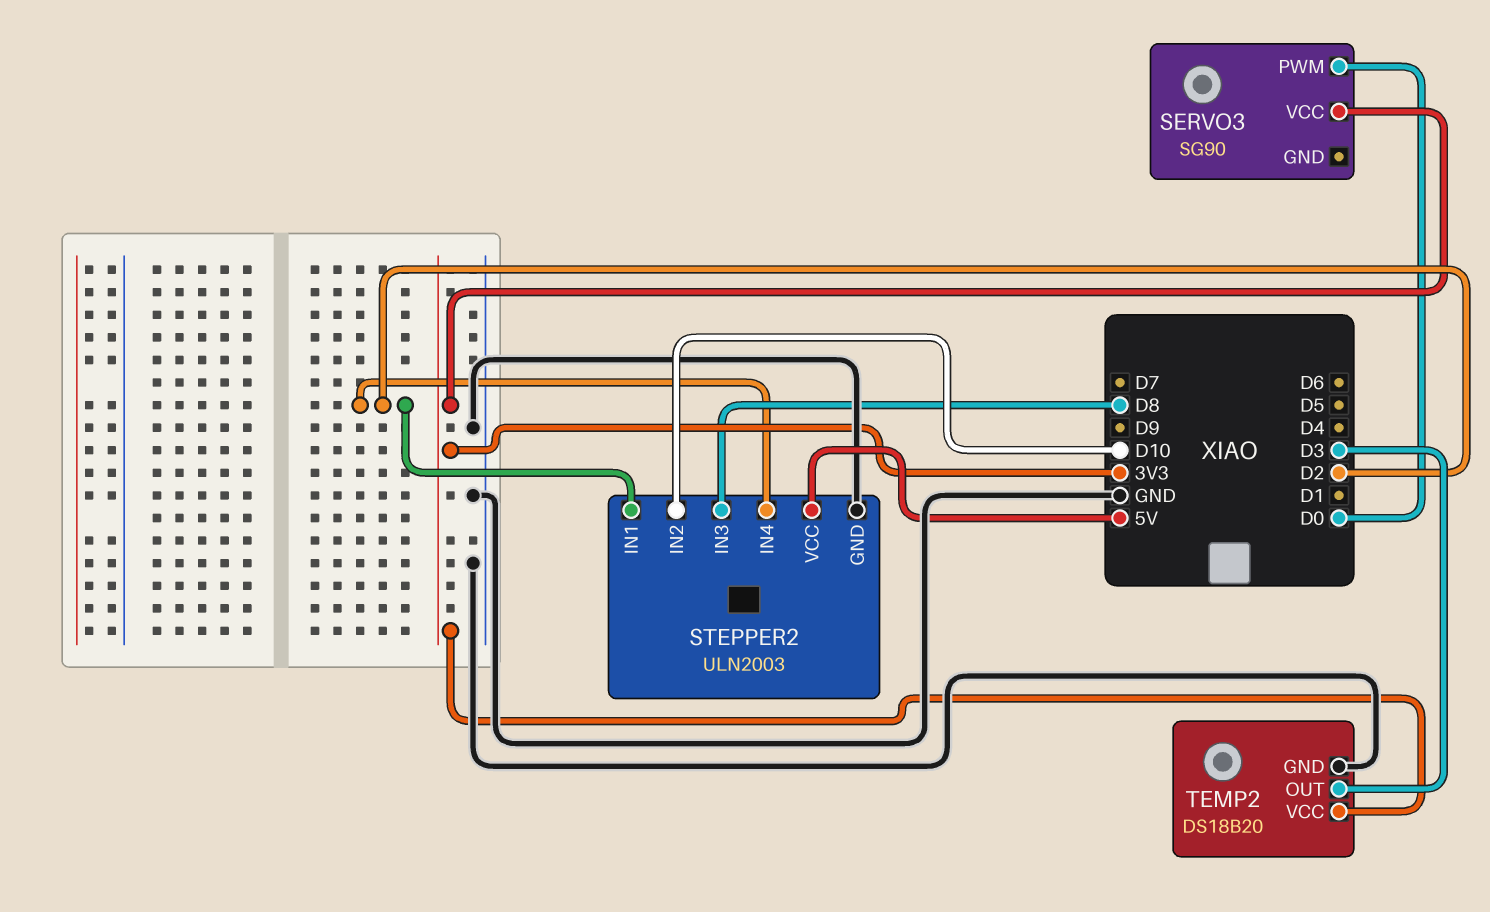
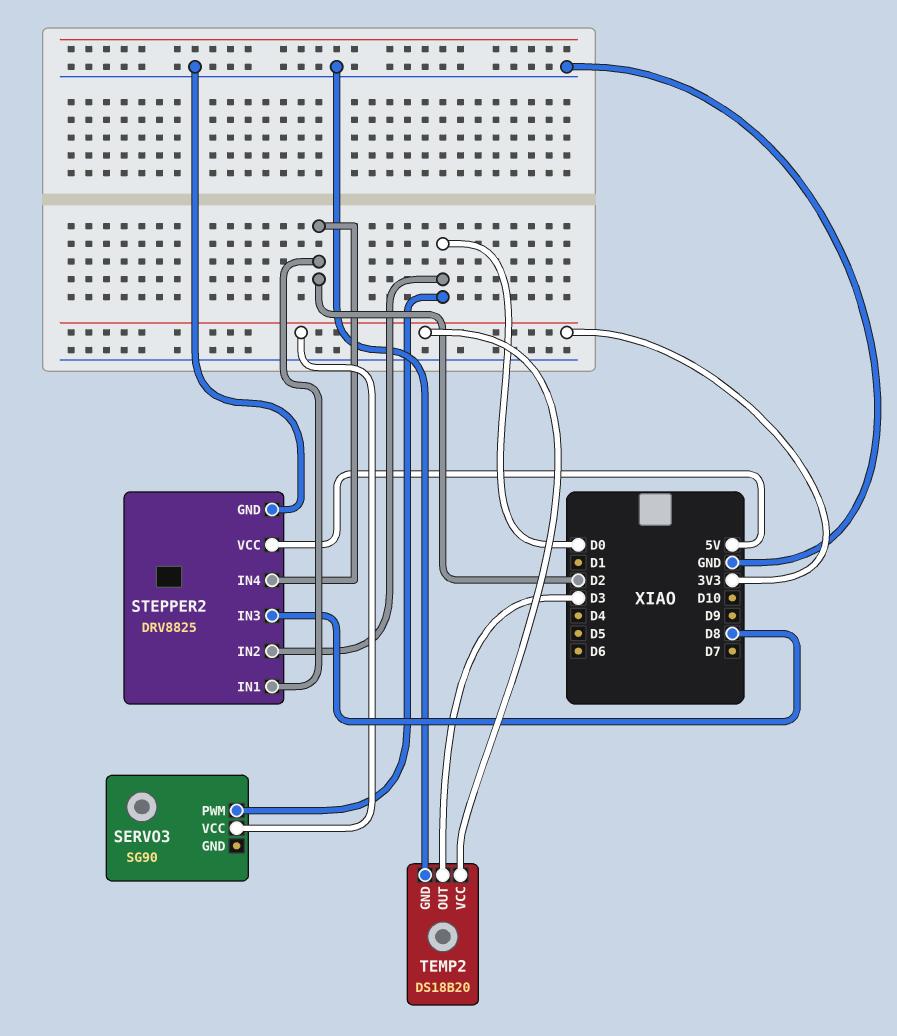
STEPPER2: ULN2003 -> DRV8825
STEPPER2 pin IN2: D10 -> D0

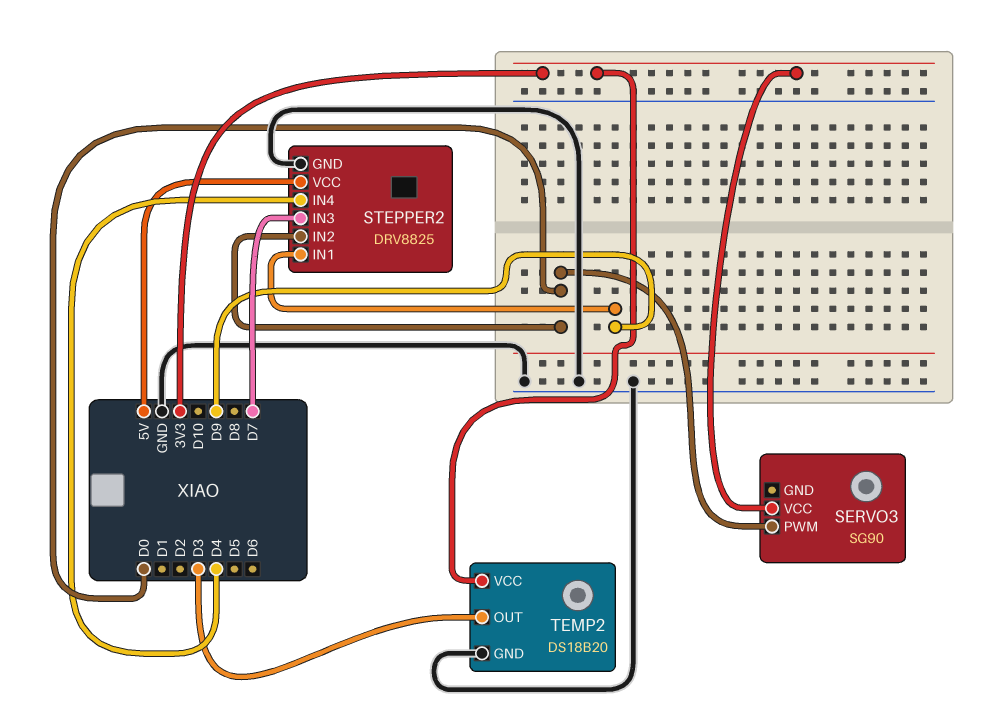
STEPPER2 pin IN1: D2 -> D9
STEPPER2 pin IN3: D8 -> D7
STEPPER2 pin IN4: D2 -> D4

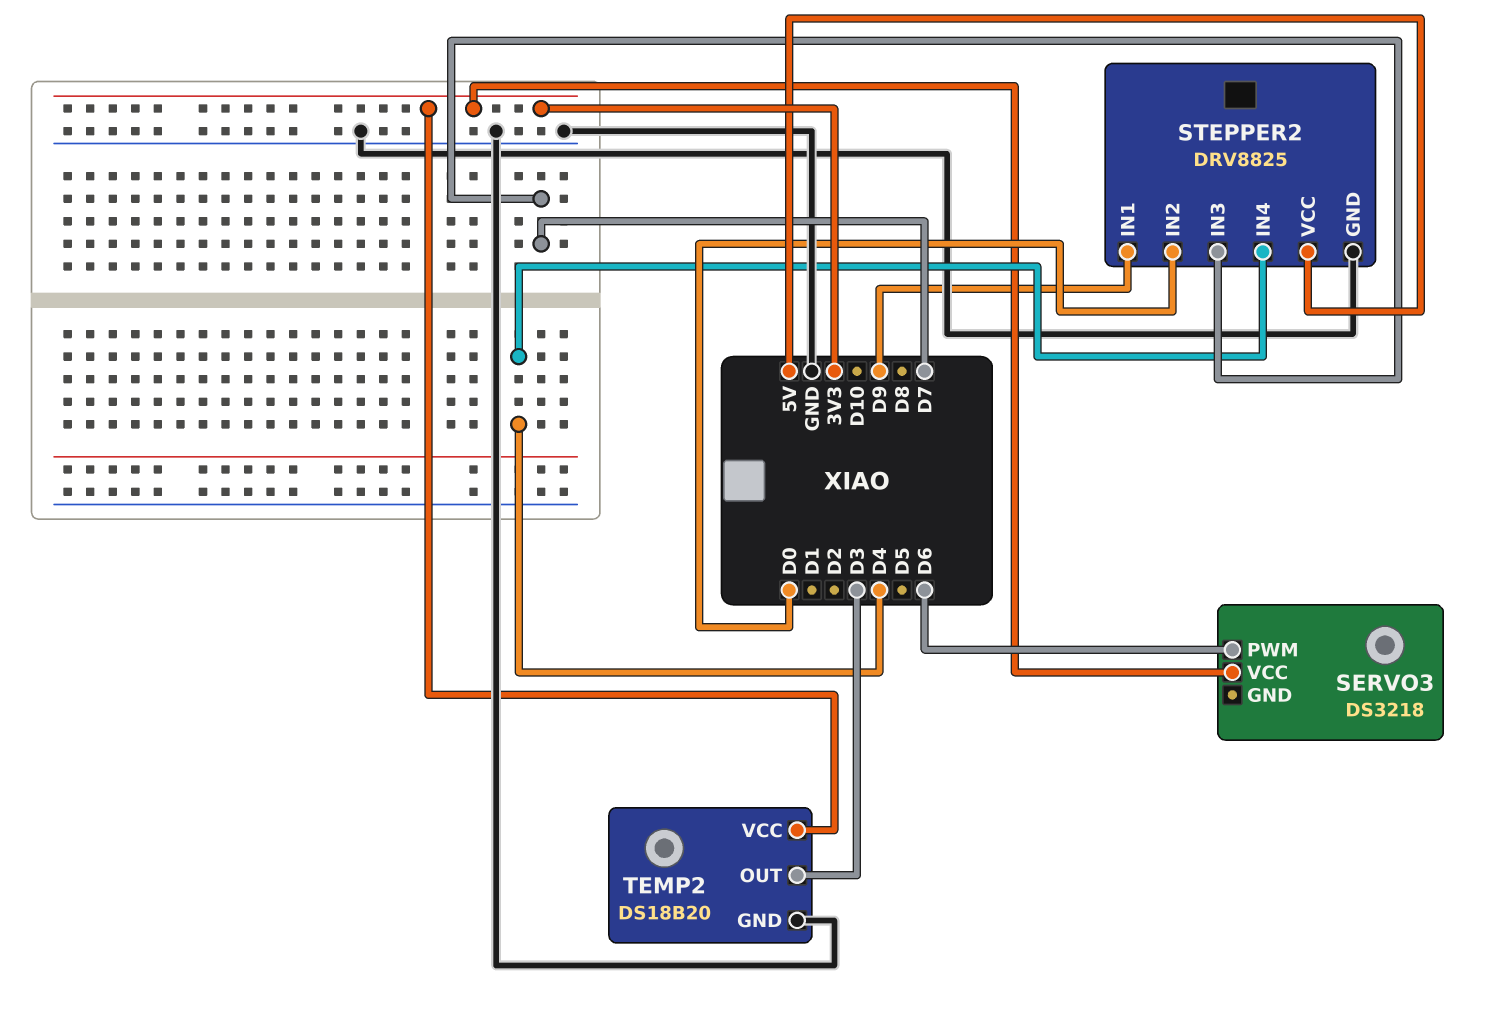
SERVO3: SG90 -> DS3218
SERVO3 pin PWM: D0 -> D6

